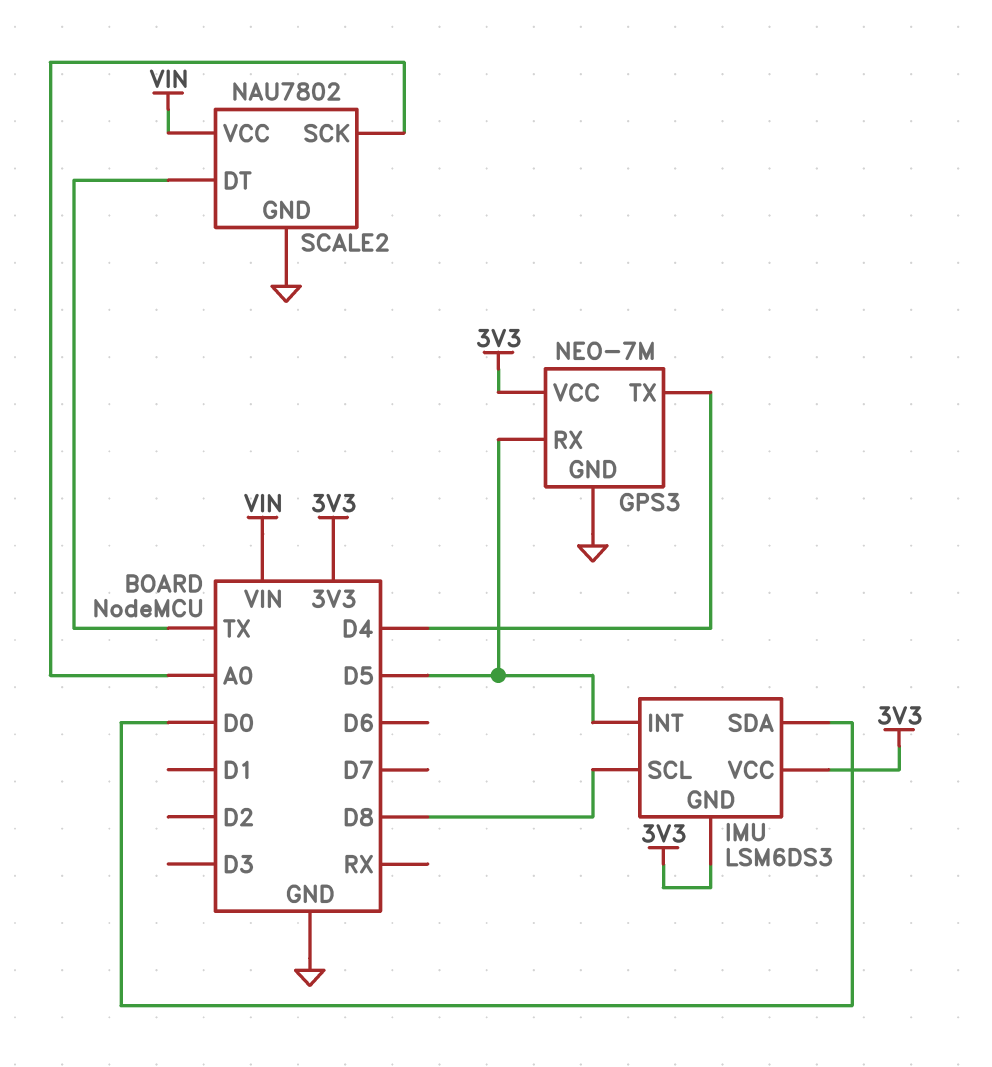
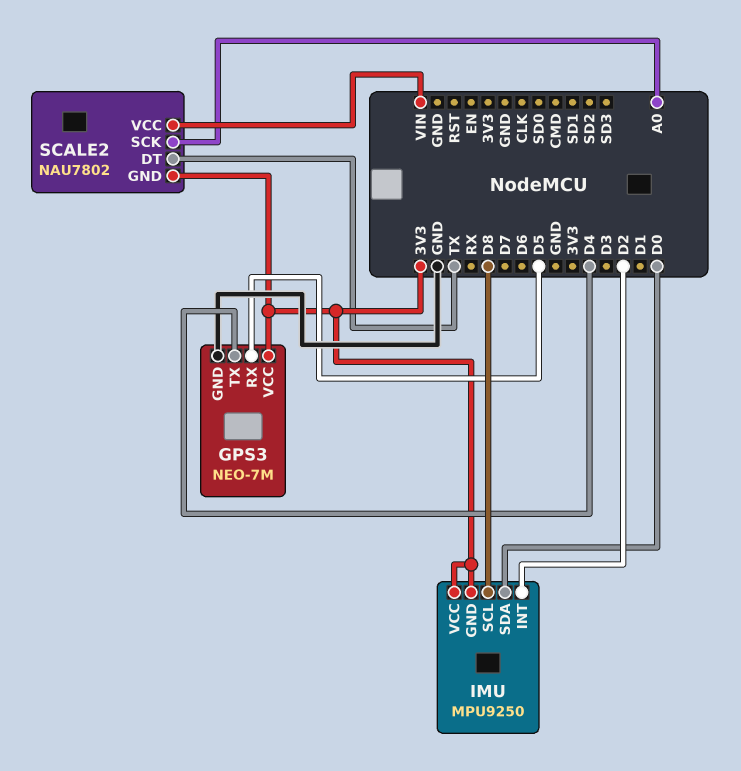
IMU: LSM6DS3 -> MPU9250
IMU pin INT: D5 -> D2
SCALE2 pin GND: GND -> 3V3

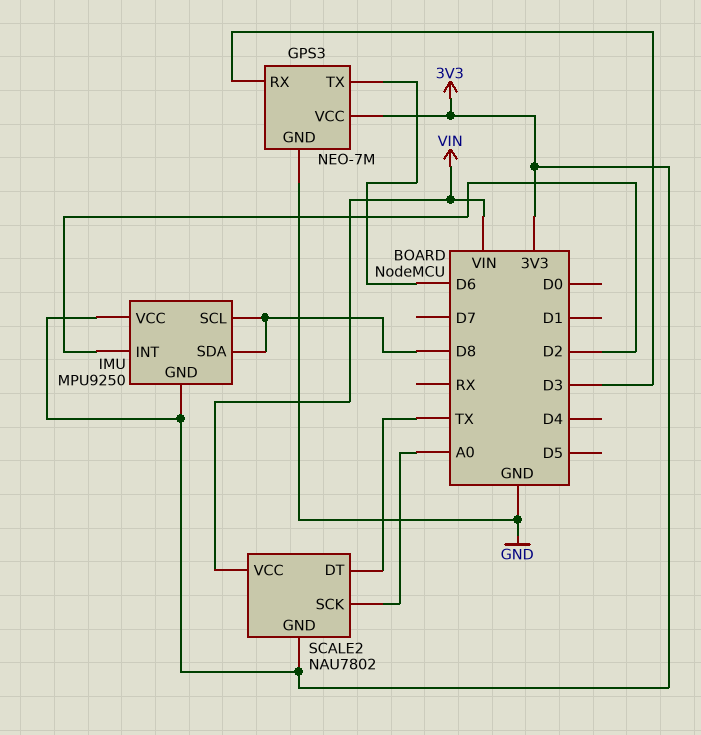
GPS3 pin RX: D5 -> D3
GPS3 pin TX: D4 -> D6
IMU pin SDA: D0 -> D8

